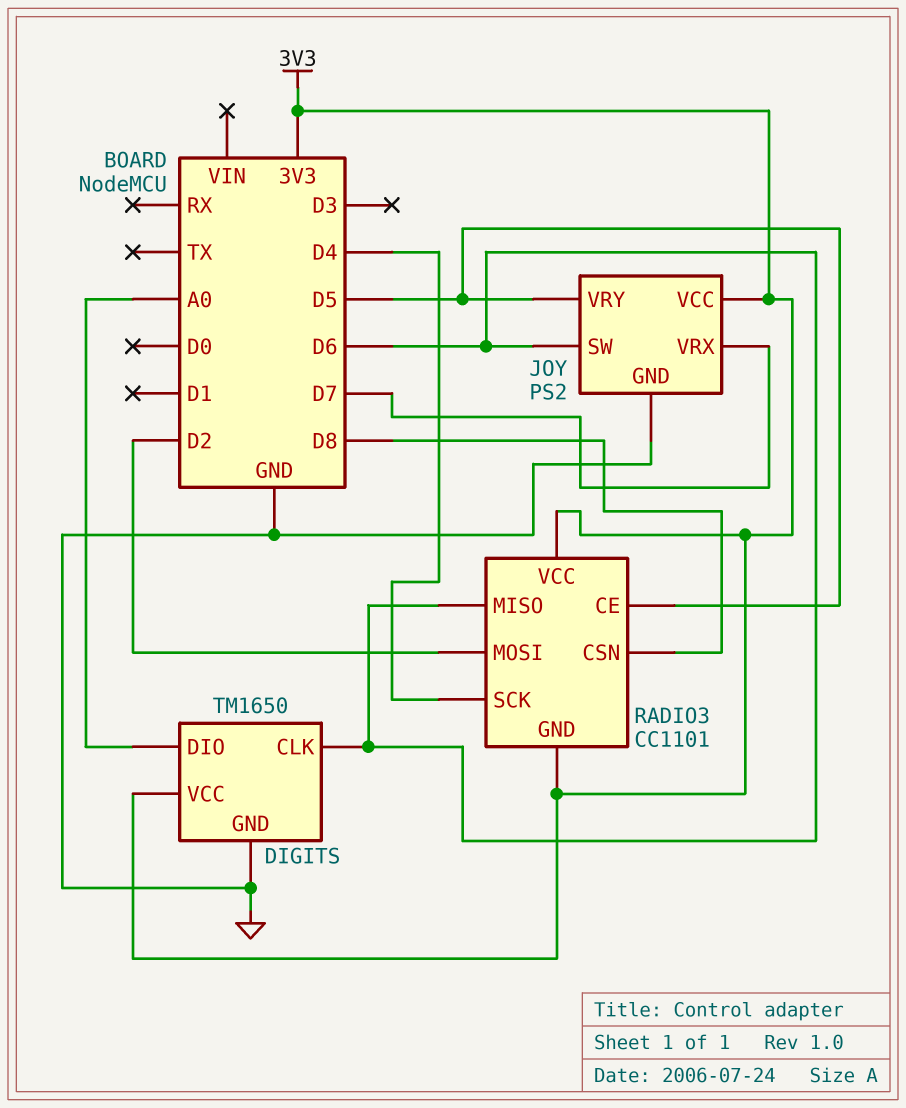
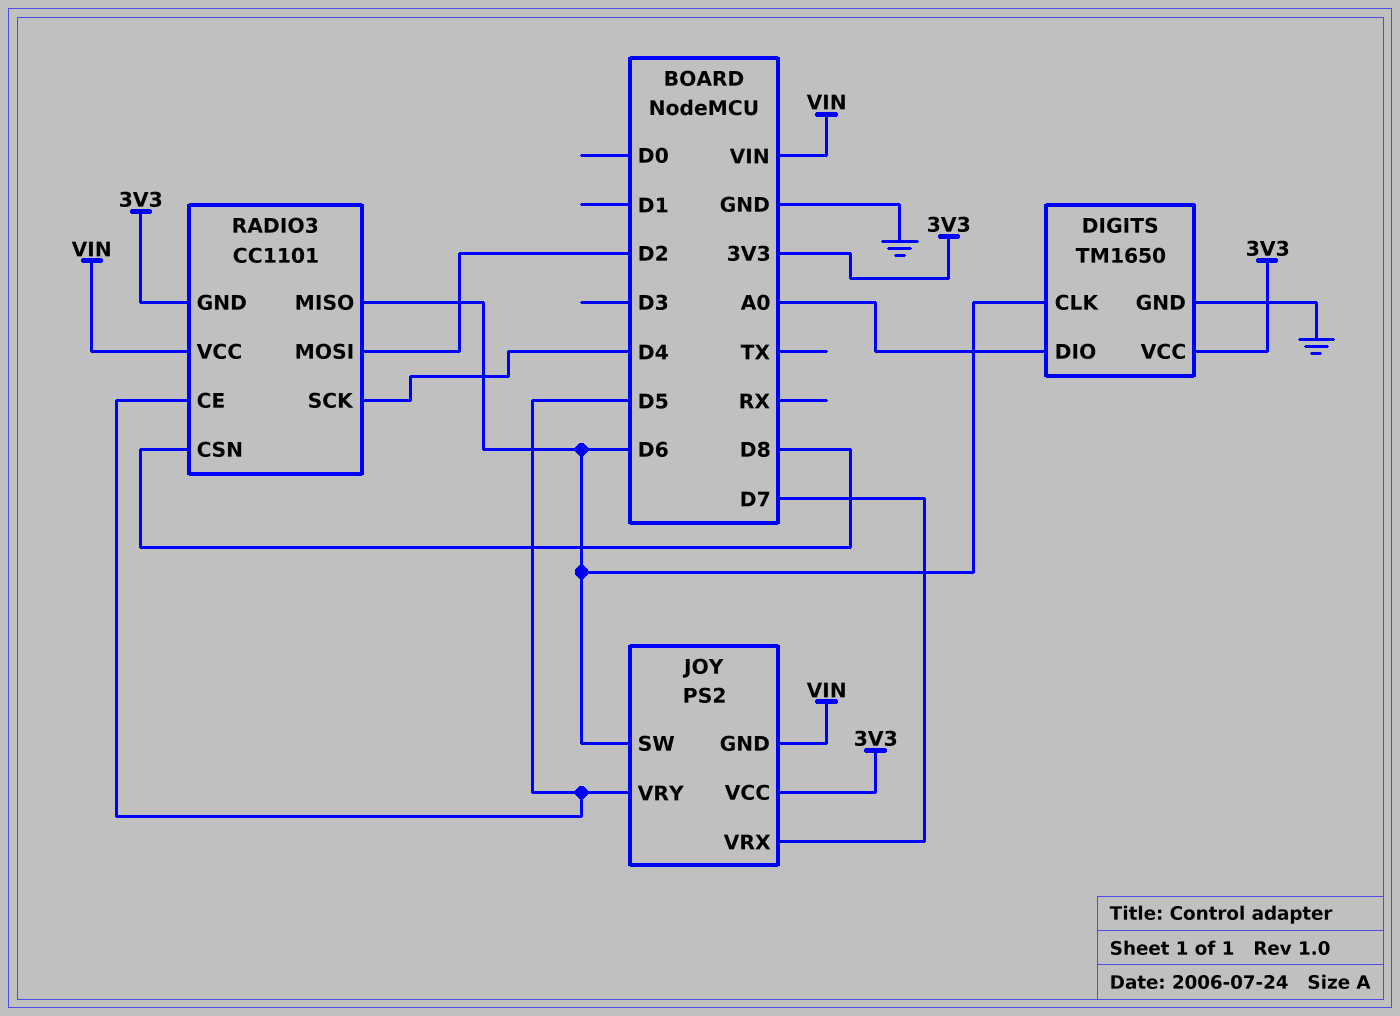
JOY pin GND: GND -> VIN
RADIO3 pin VCC: 3V3 -> VIN

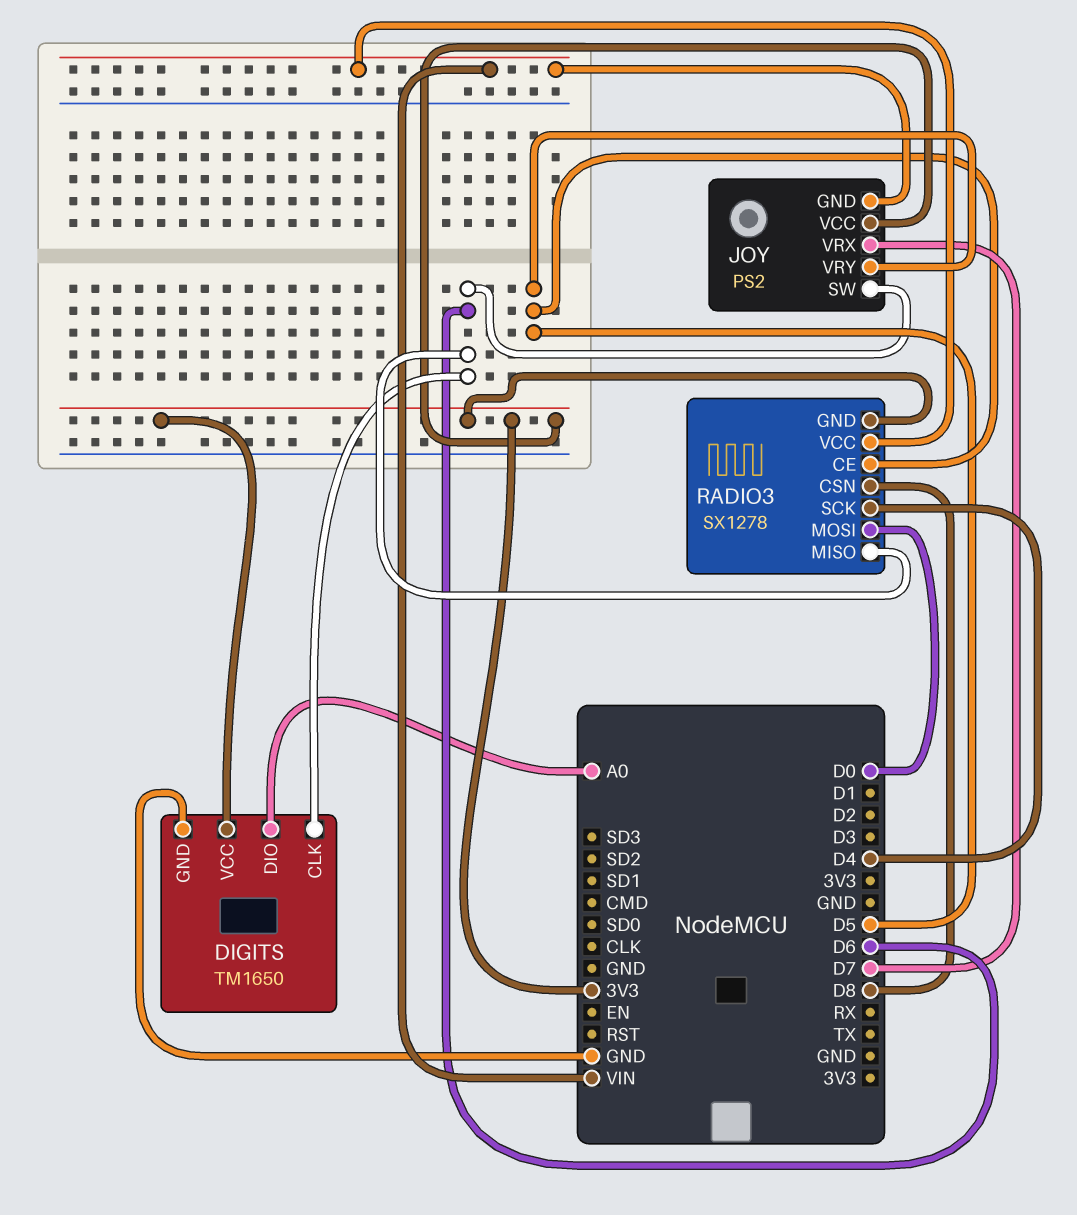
RADIO3: CC1101 -> SX1278
RADIO3 pin MOSI: D2 -> D0

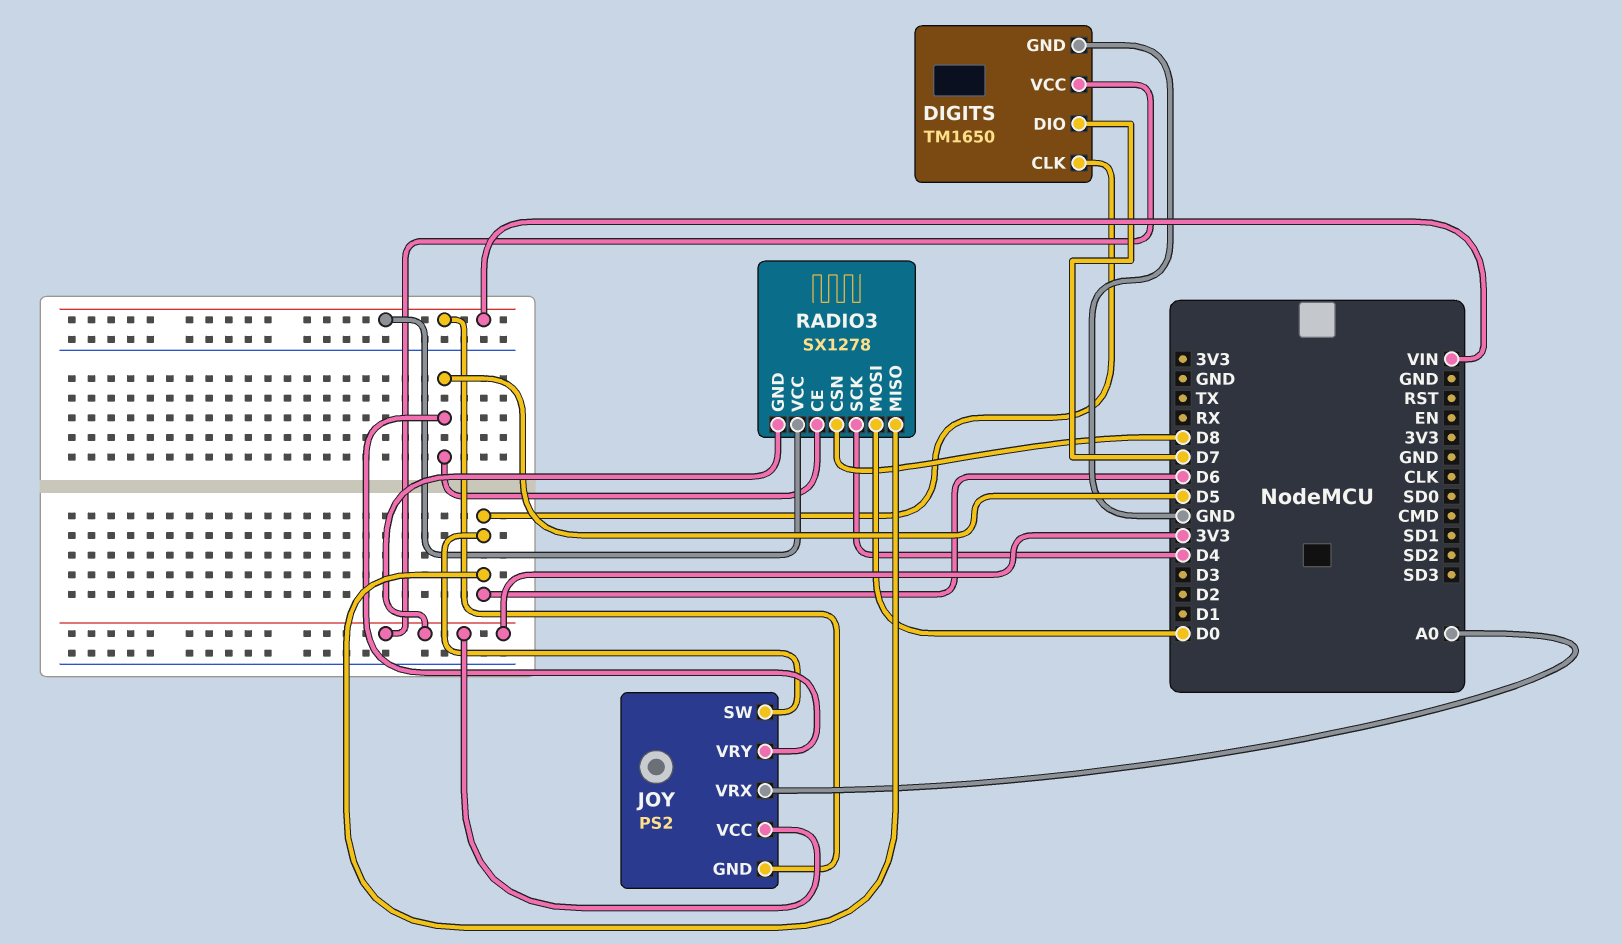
DIGITS pin DIO: A0 -> D7
JOY pin VRX: D7 -> A0

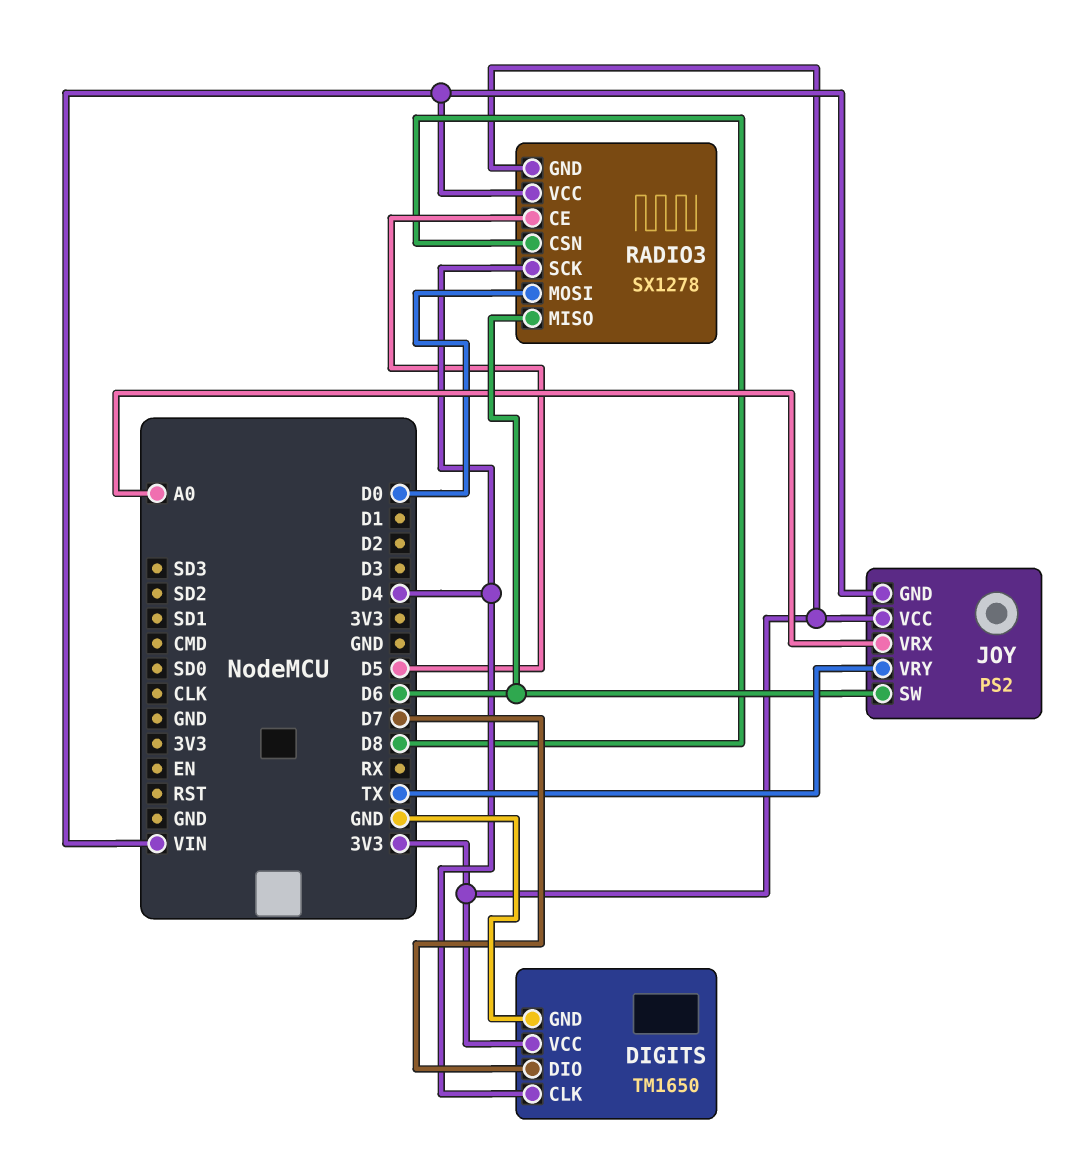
DIGITS pin CLK: D6 -> D4
JOY pin VRY: D5 -> TX

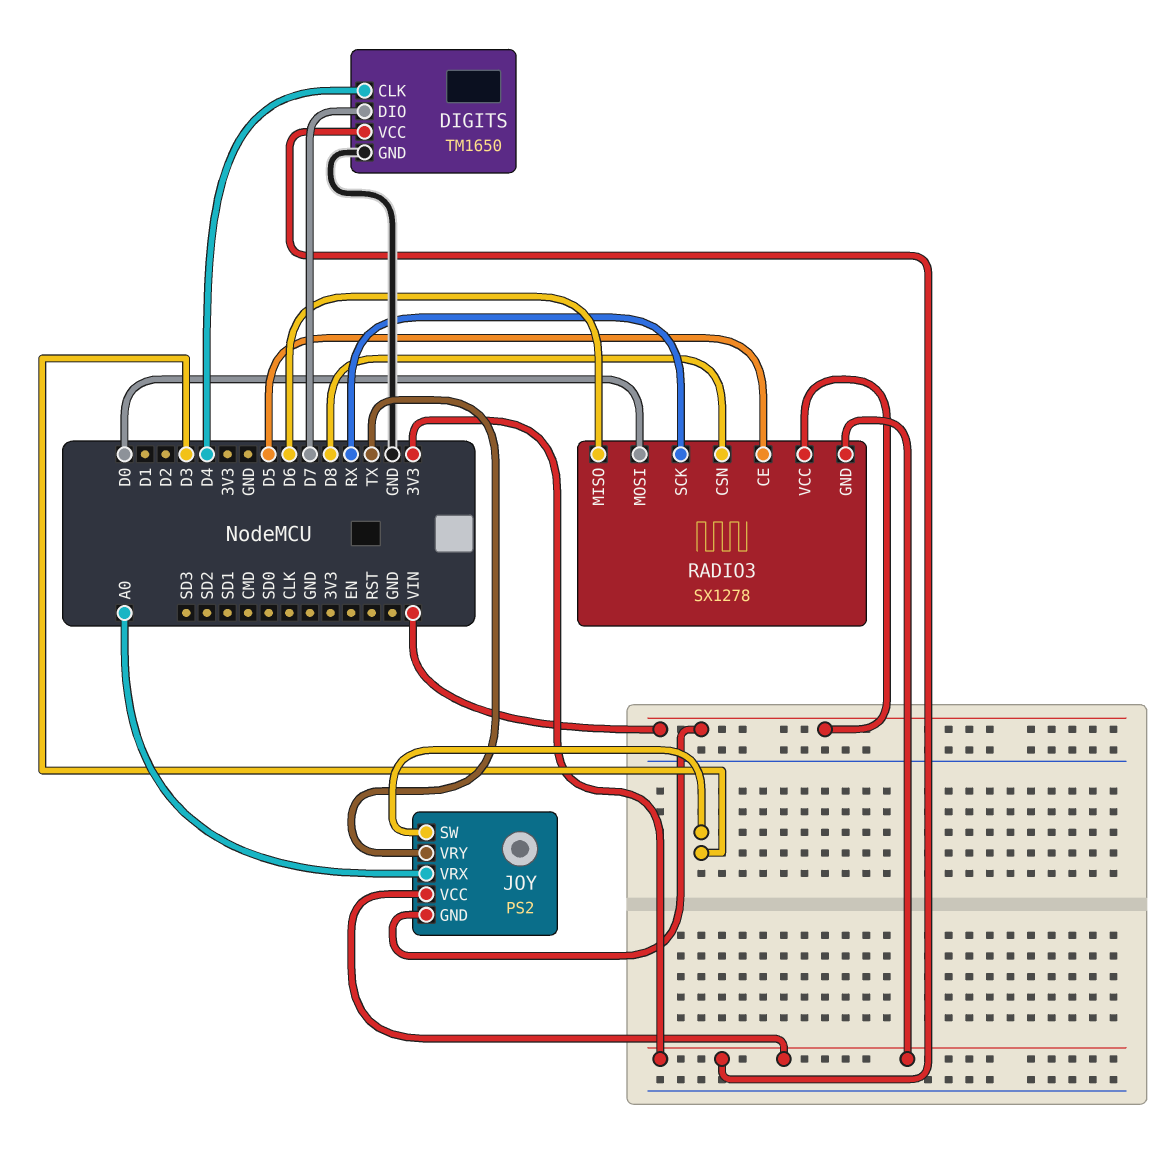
JOY pin SW: D6 -> D3
RADIO3 pin SCK: D4 -> RX

